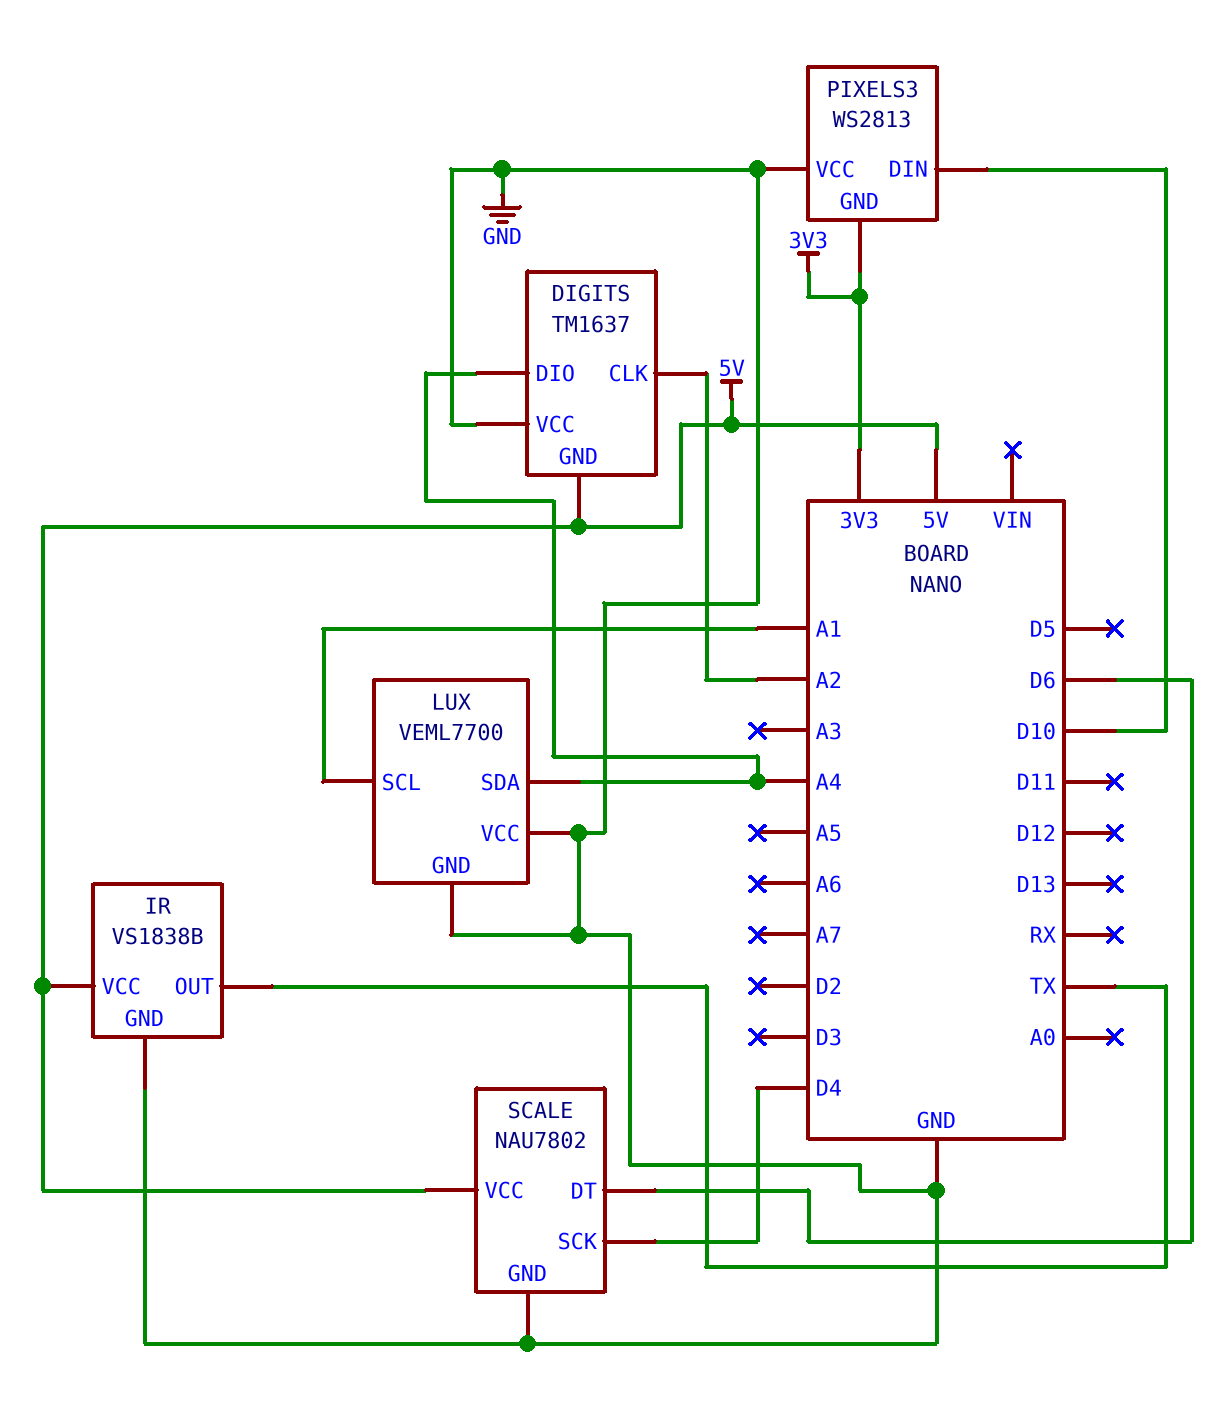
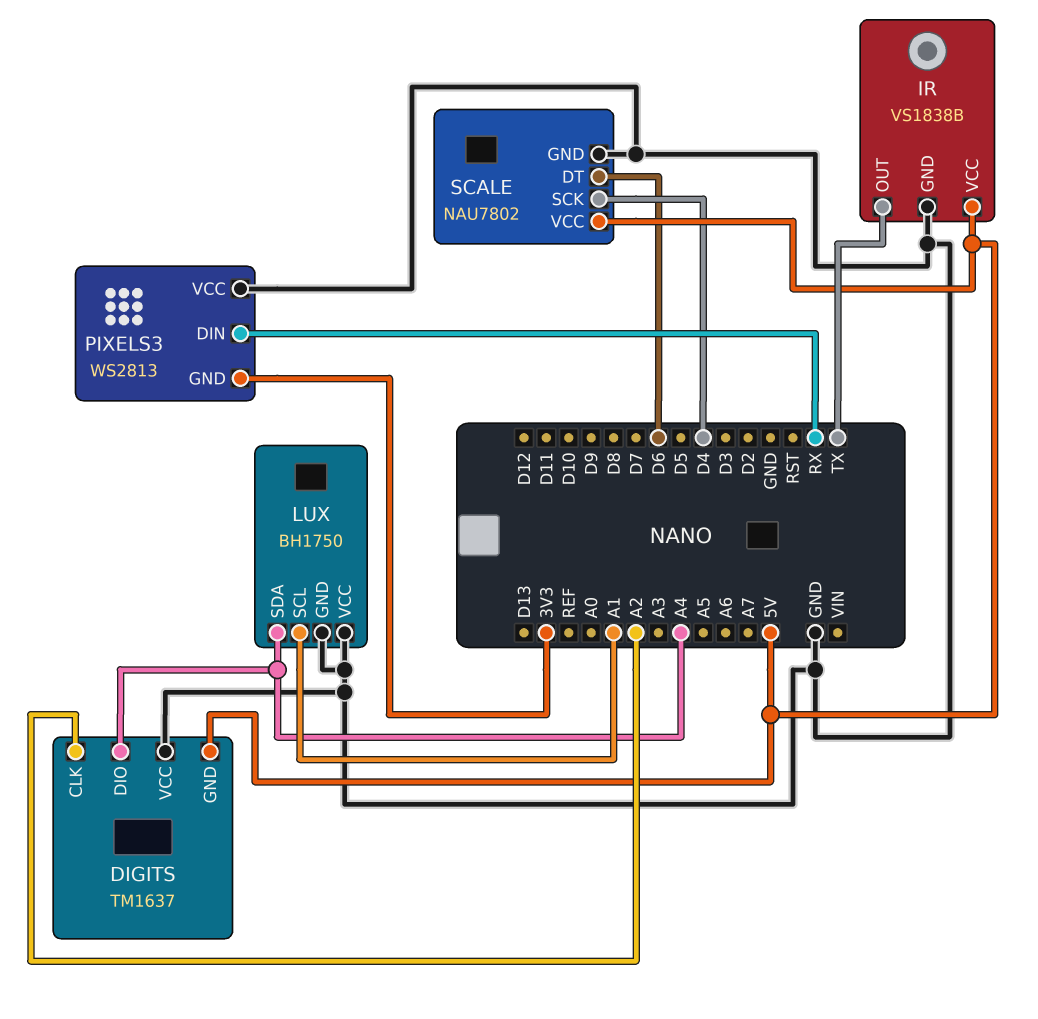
LUX: VEML7700 -> BH1750
PIXELS3 pin DIN: D10 -> RX

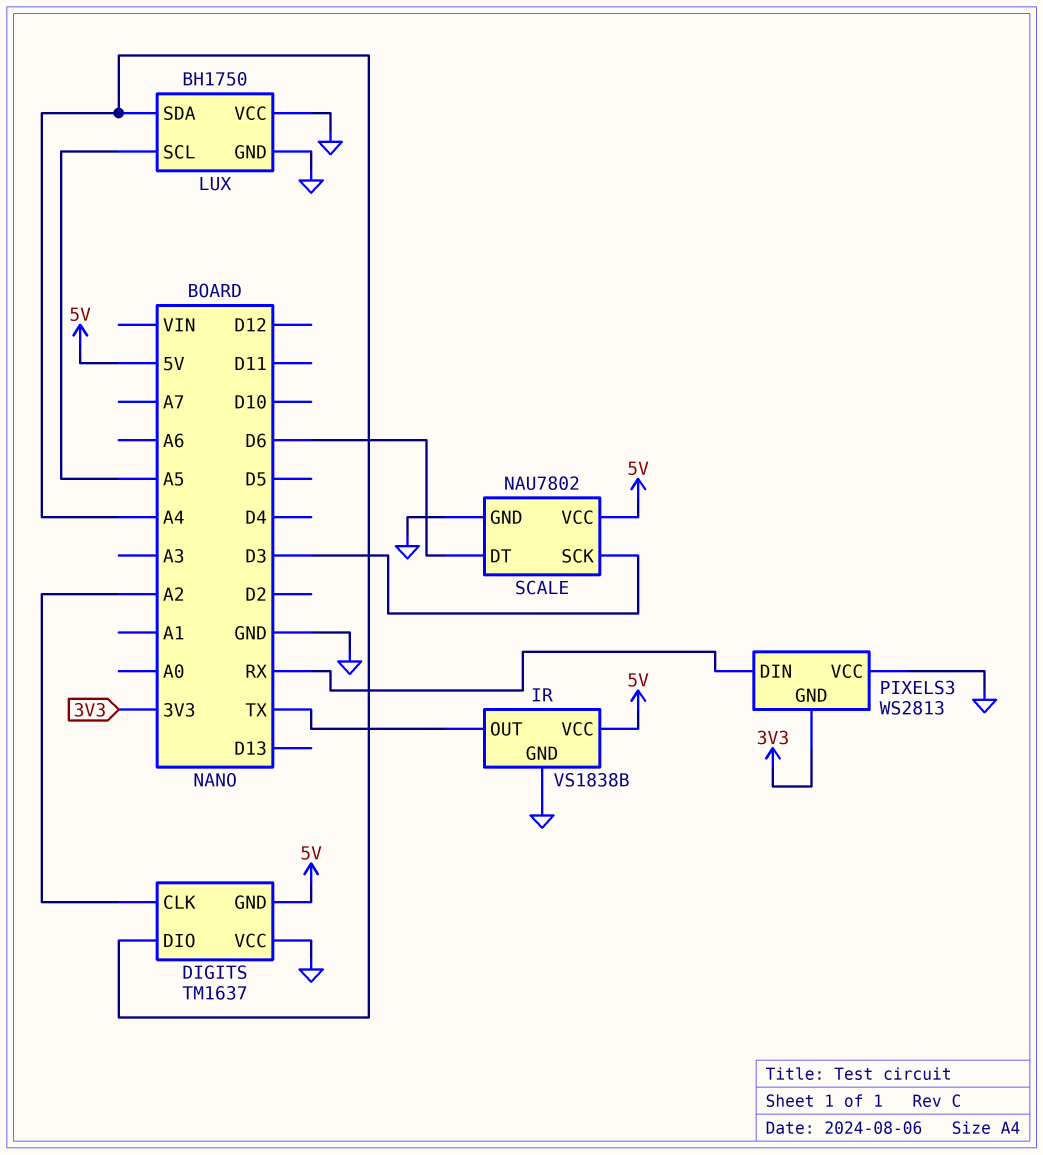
LUX pin SCL: A1 -> A5
SCALE pin SCK: D4 -> D3

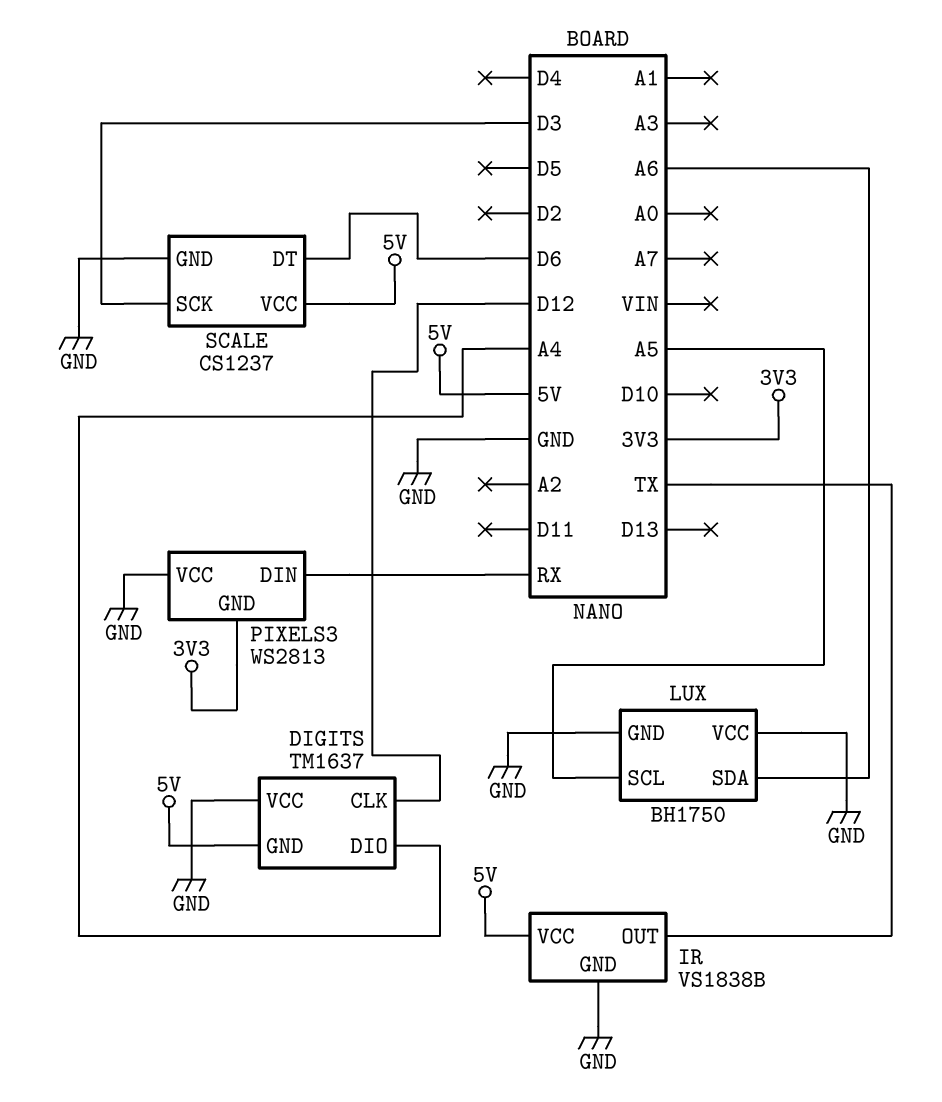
DIGITS pin CLK: A2 -> D12
LUX pin SDA: A4 -> A6
SCALE: NAU7802 -> CS1237

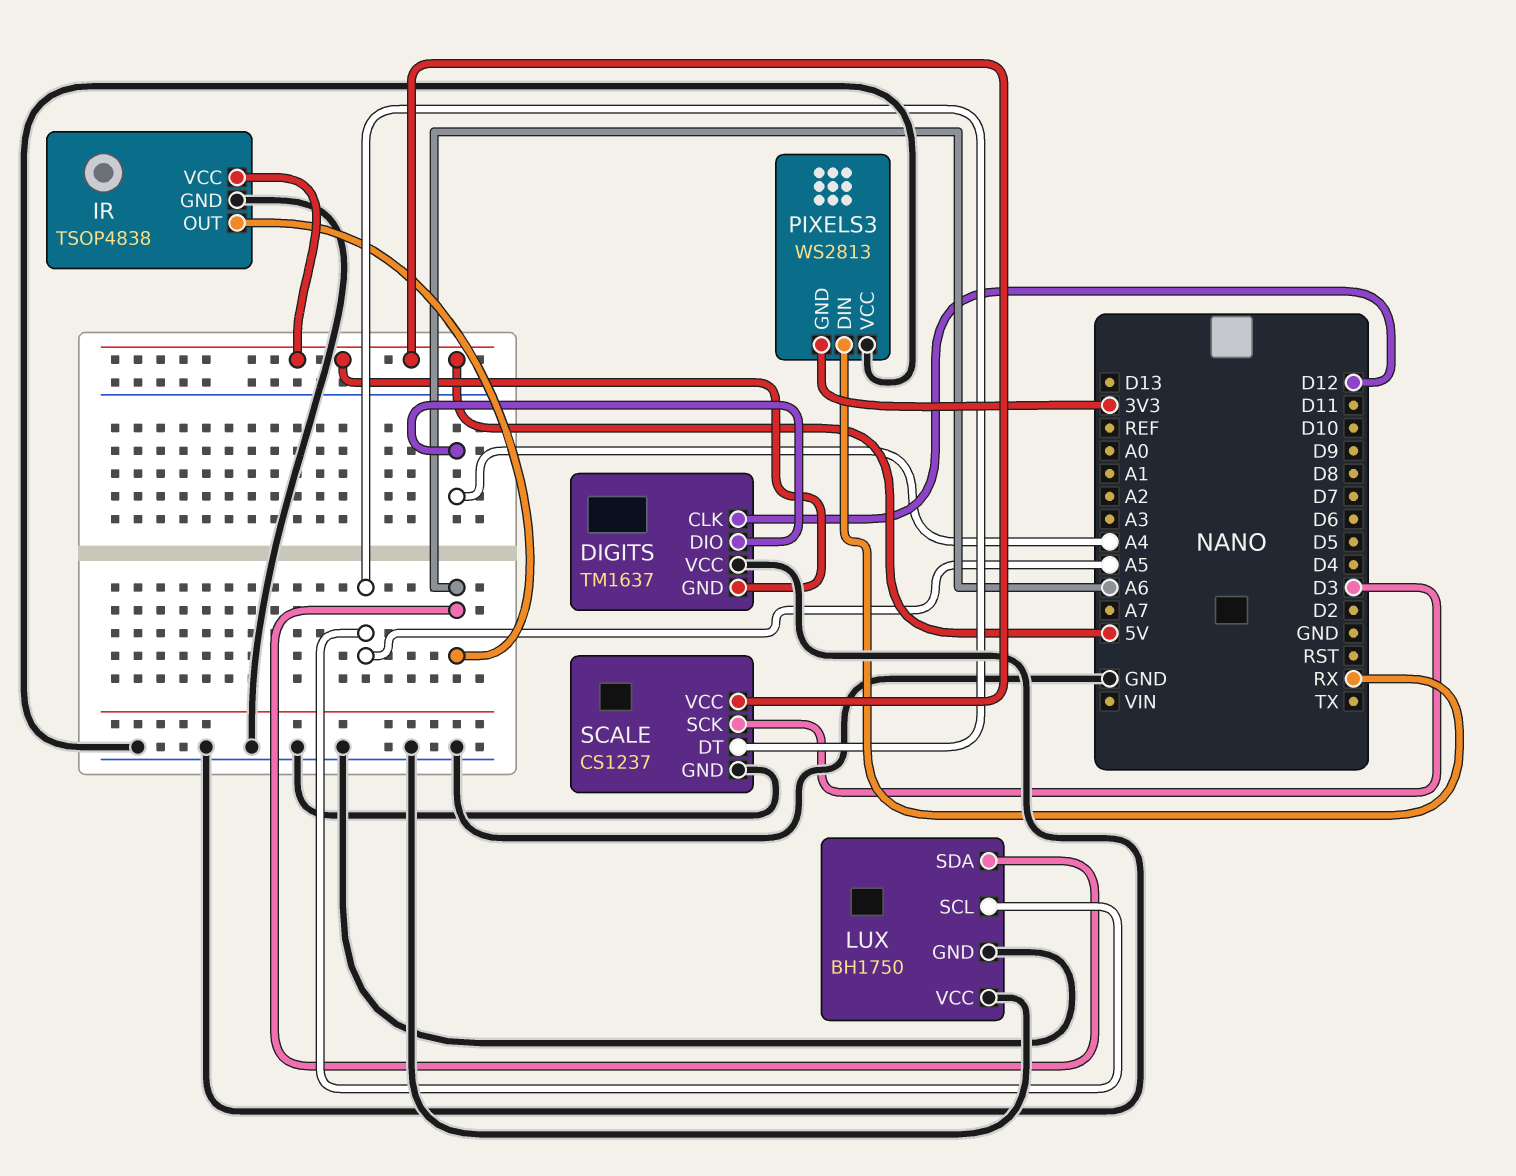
IR: VS1838B -> TSOP4838
IR pin OUT: TX -> A6
SCALE pin DT: D6 -> A5

